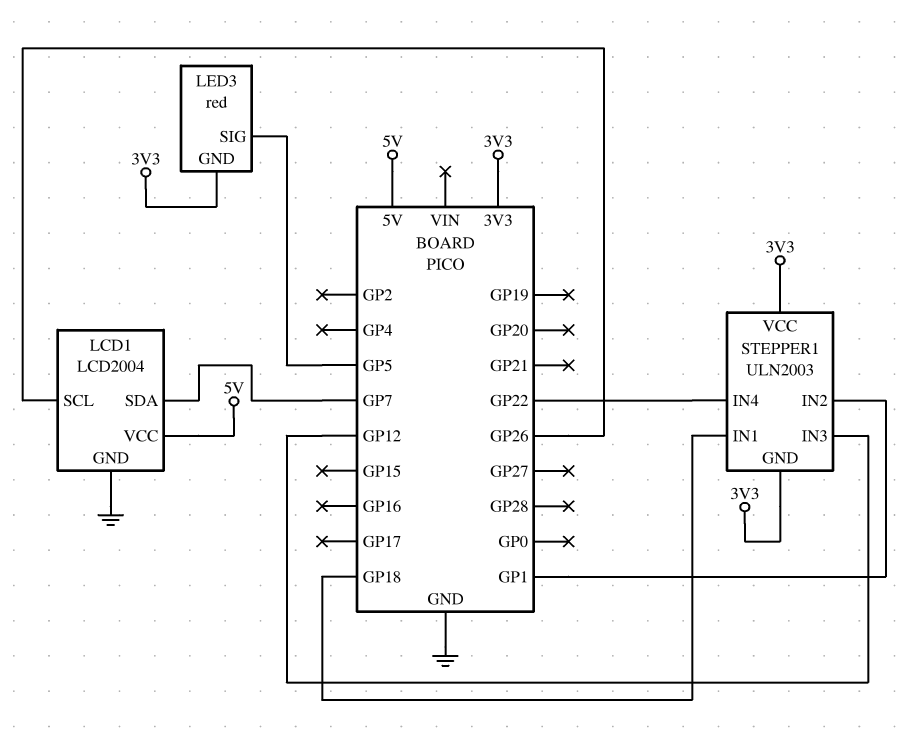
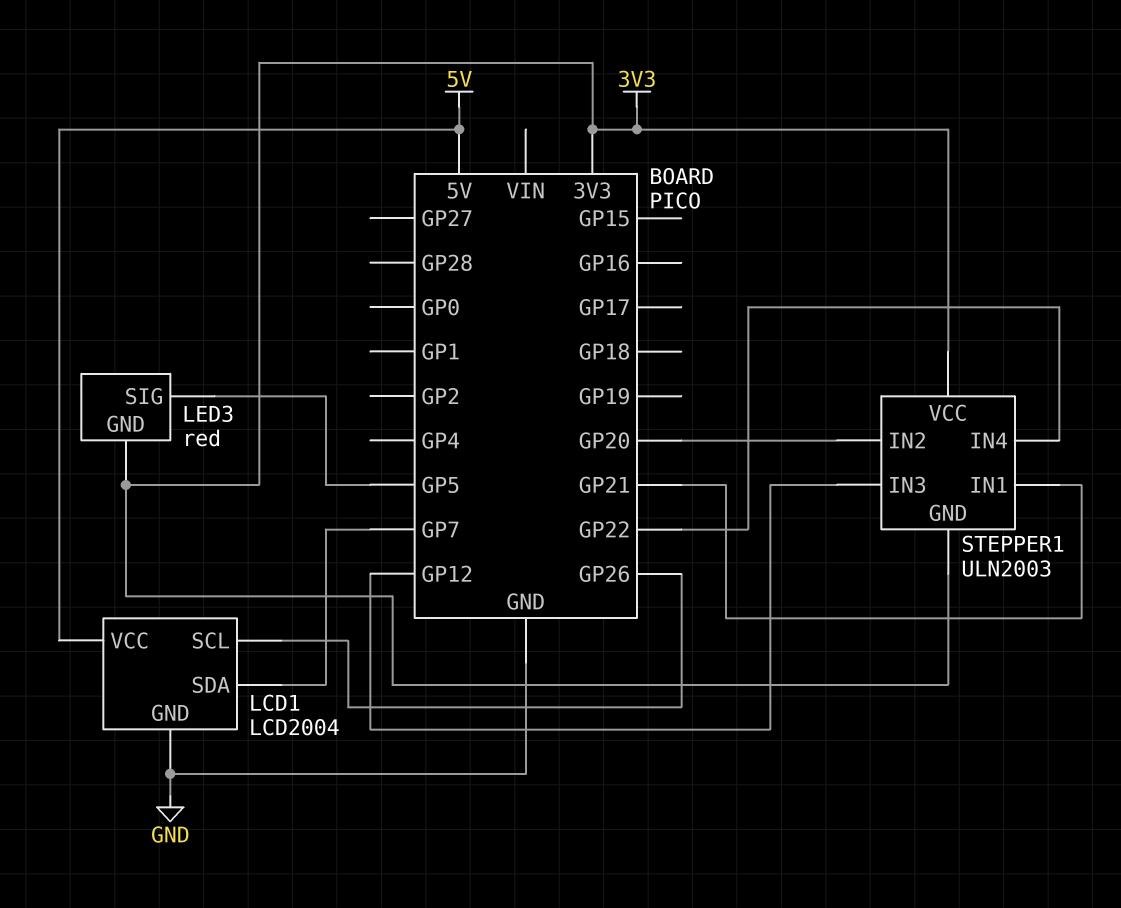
STEPPER1 pin IN1: GP18 -> GP21
STEPPER1 pin IN2: GP1 -> GP20

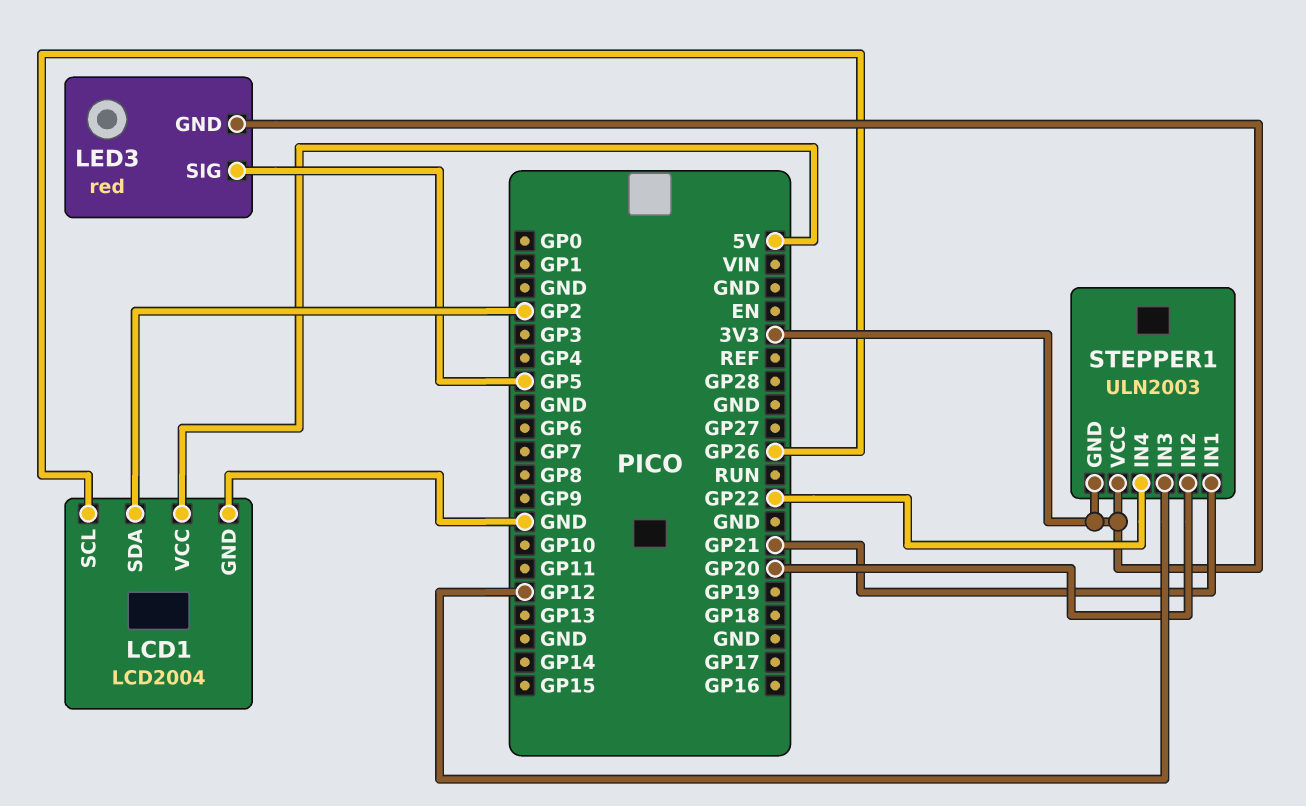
LCD1 pin SDA: GP7 -> GP2

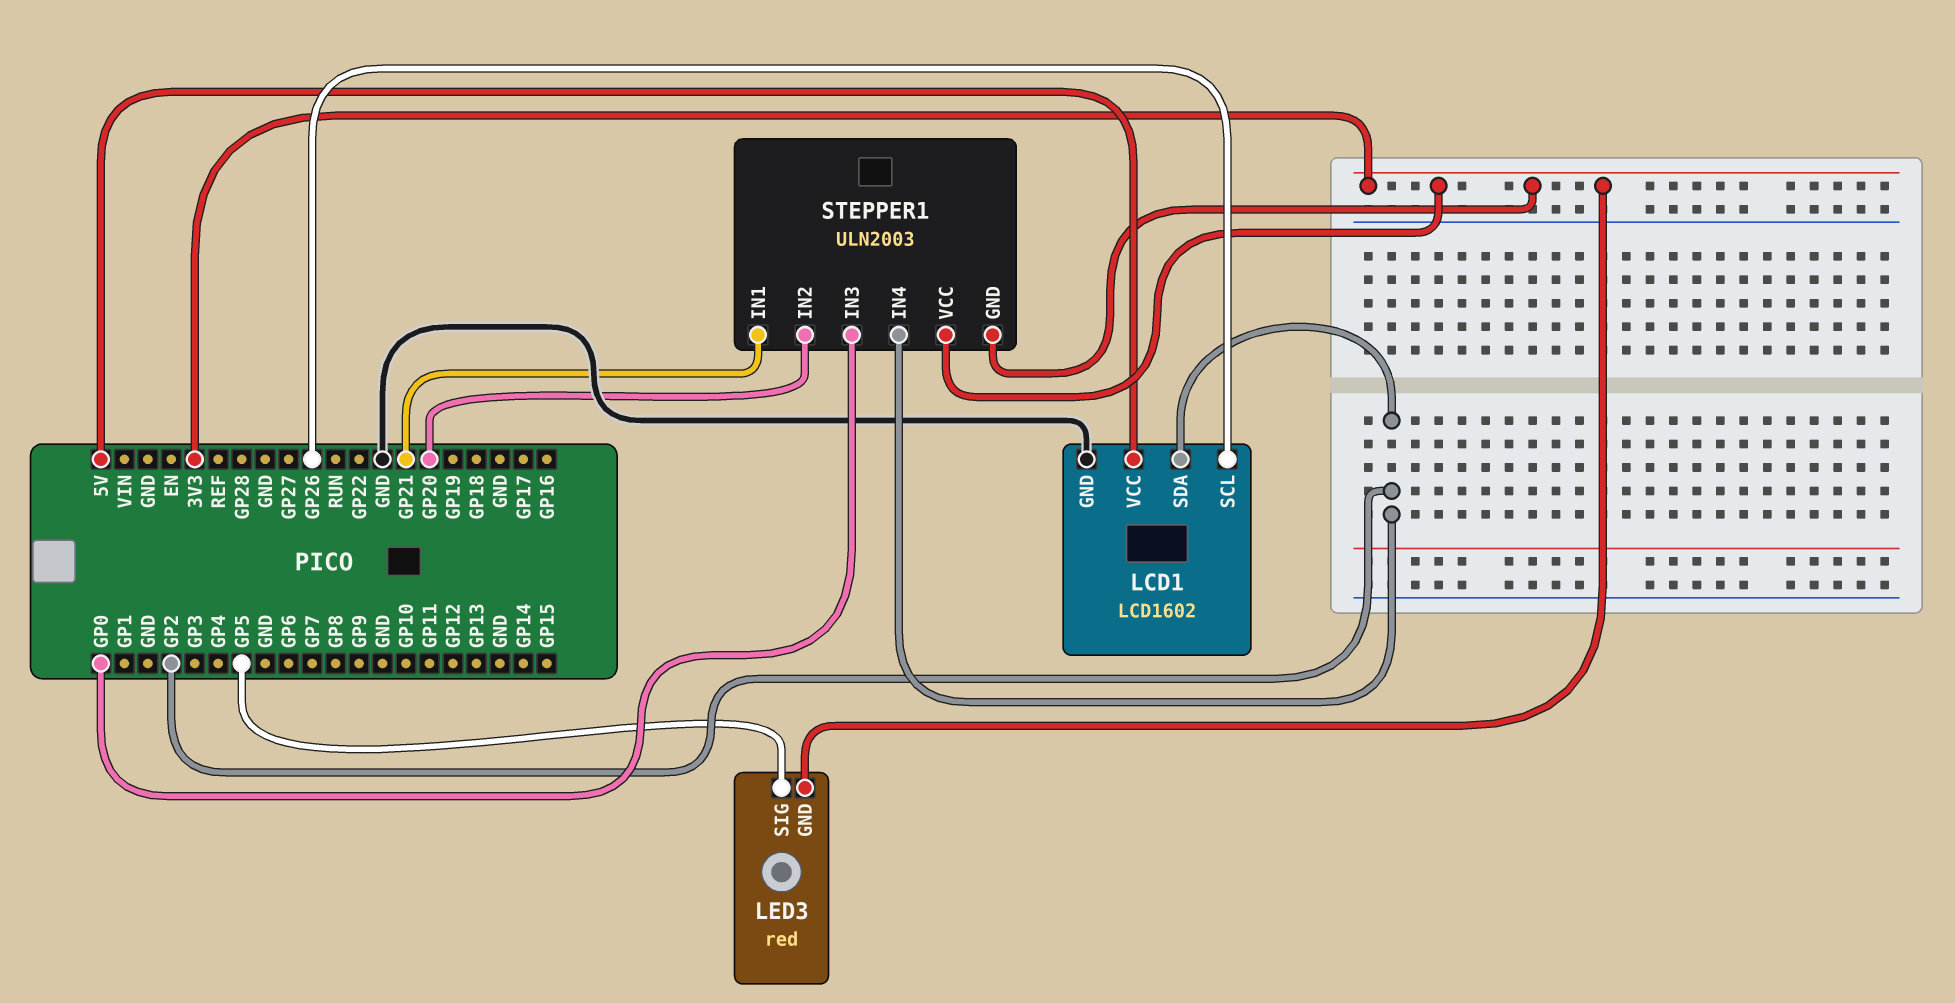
LCD1: LCD2004 -> LCD1602
STEPPER1 pin IN3: GP12 -> GP0
STEPPER1 pin IN4: GP22 -> GP2

